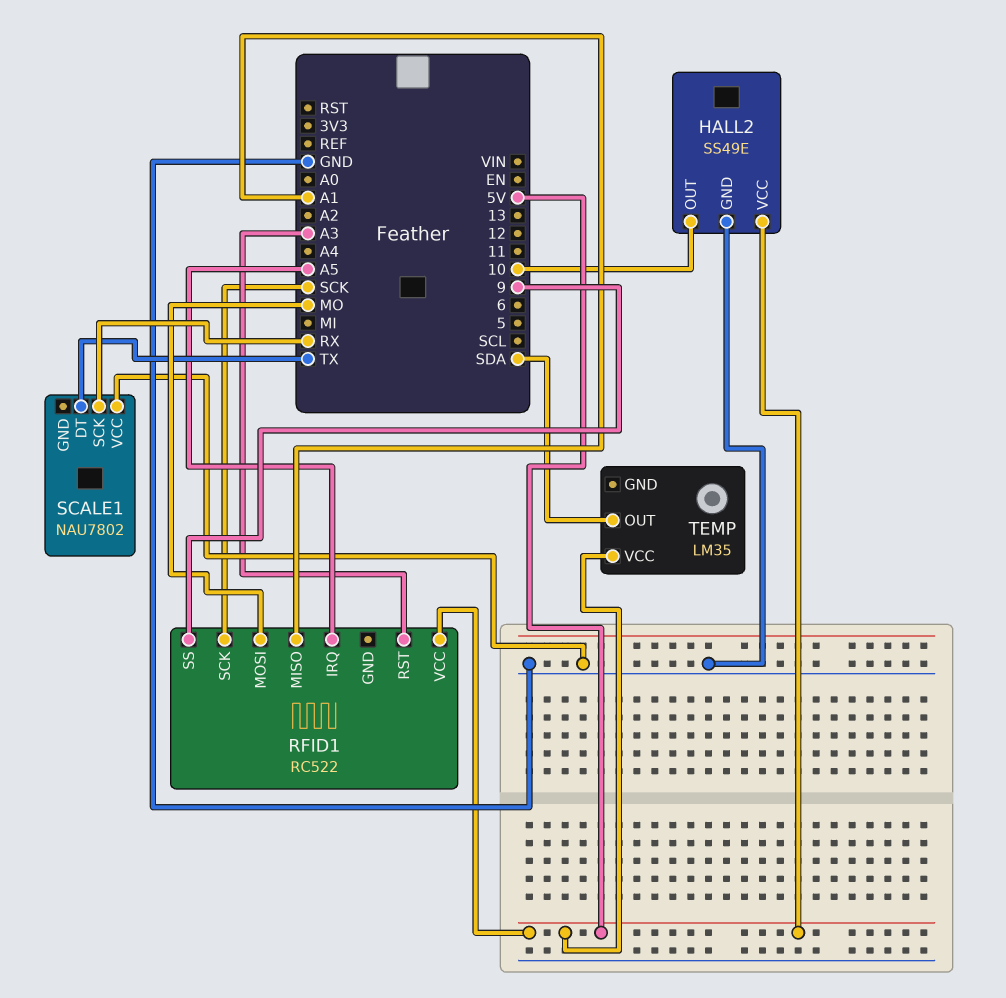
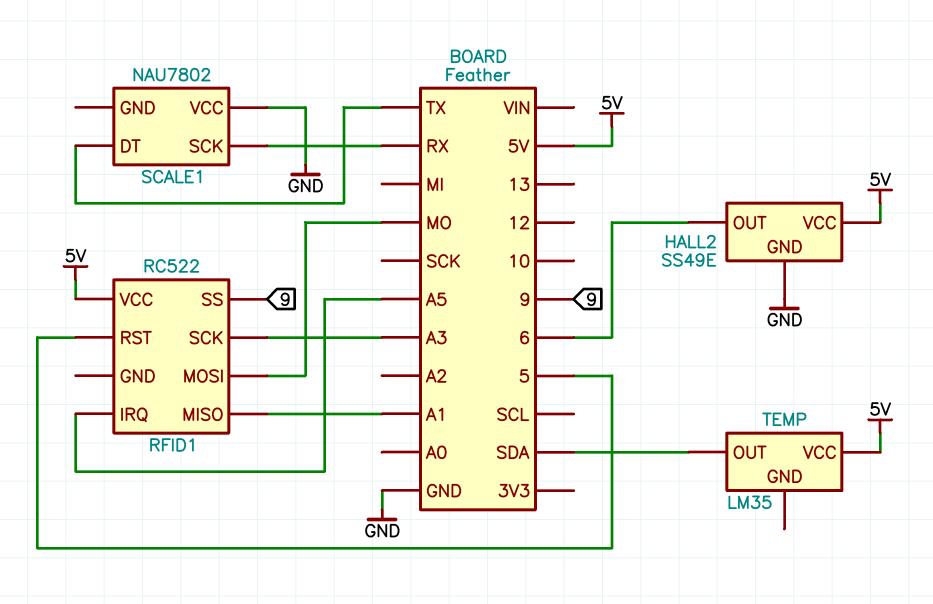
HALL2 pin OUT: 10 -> 6
RFID1 pin RST: A3 -> 5
RFID1 pin SCK: SCK -> A3

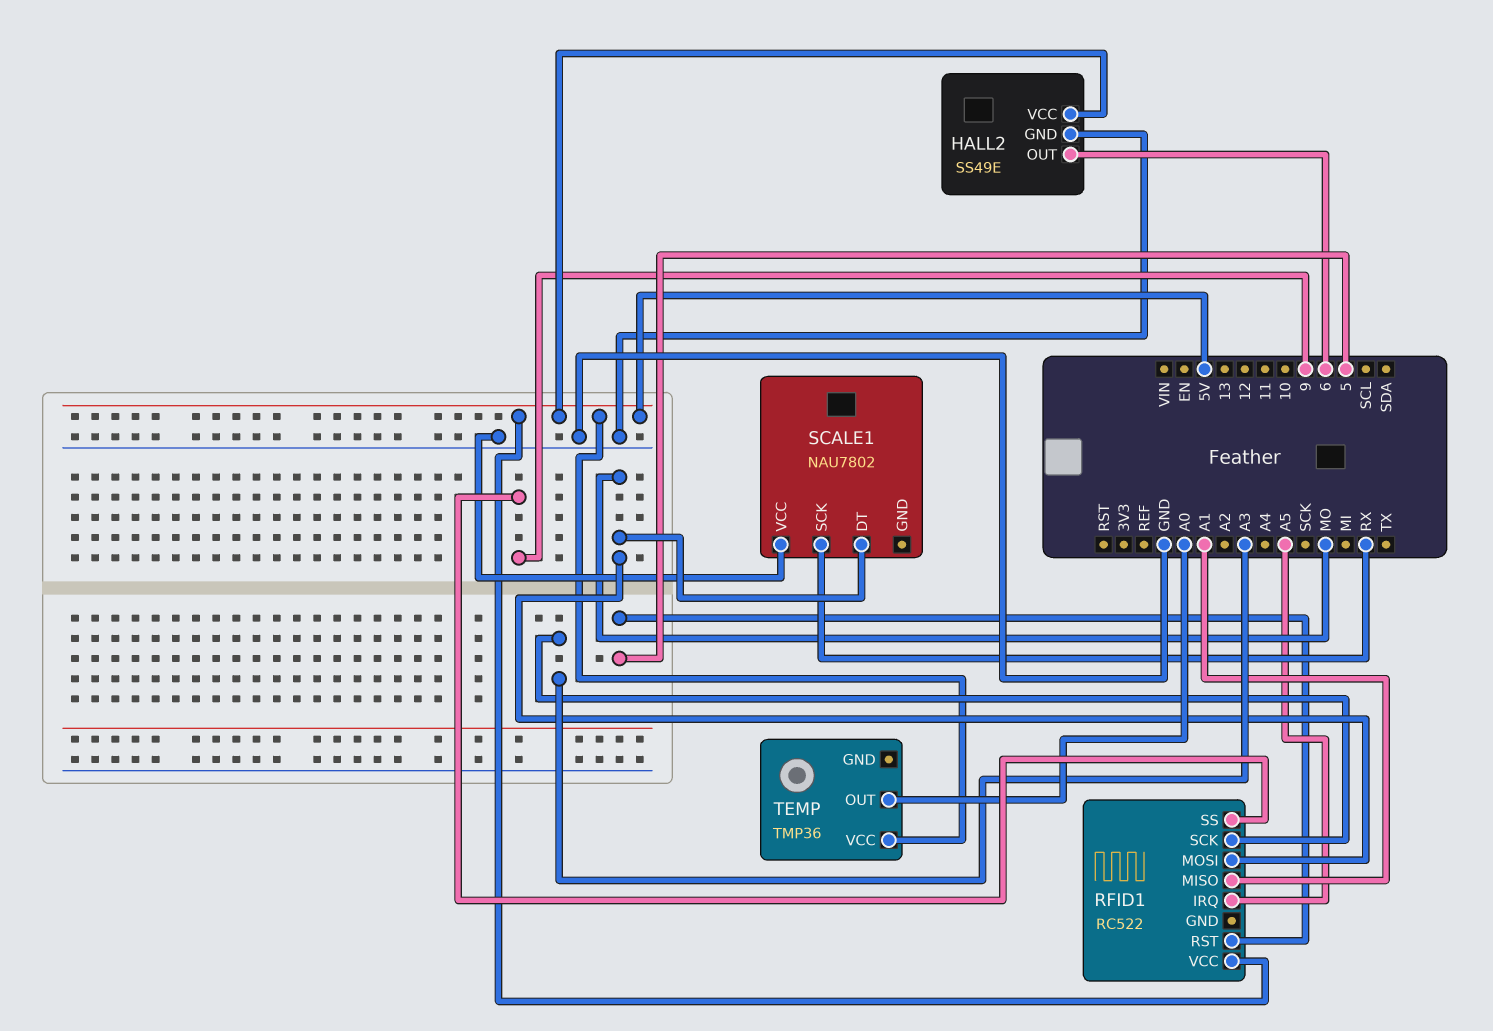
SCALE1 pin DT: TX -> MO
TEMP: LM35 -> TMP36
TEMP pin OUT: SDA -> A0

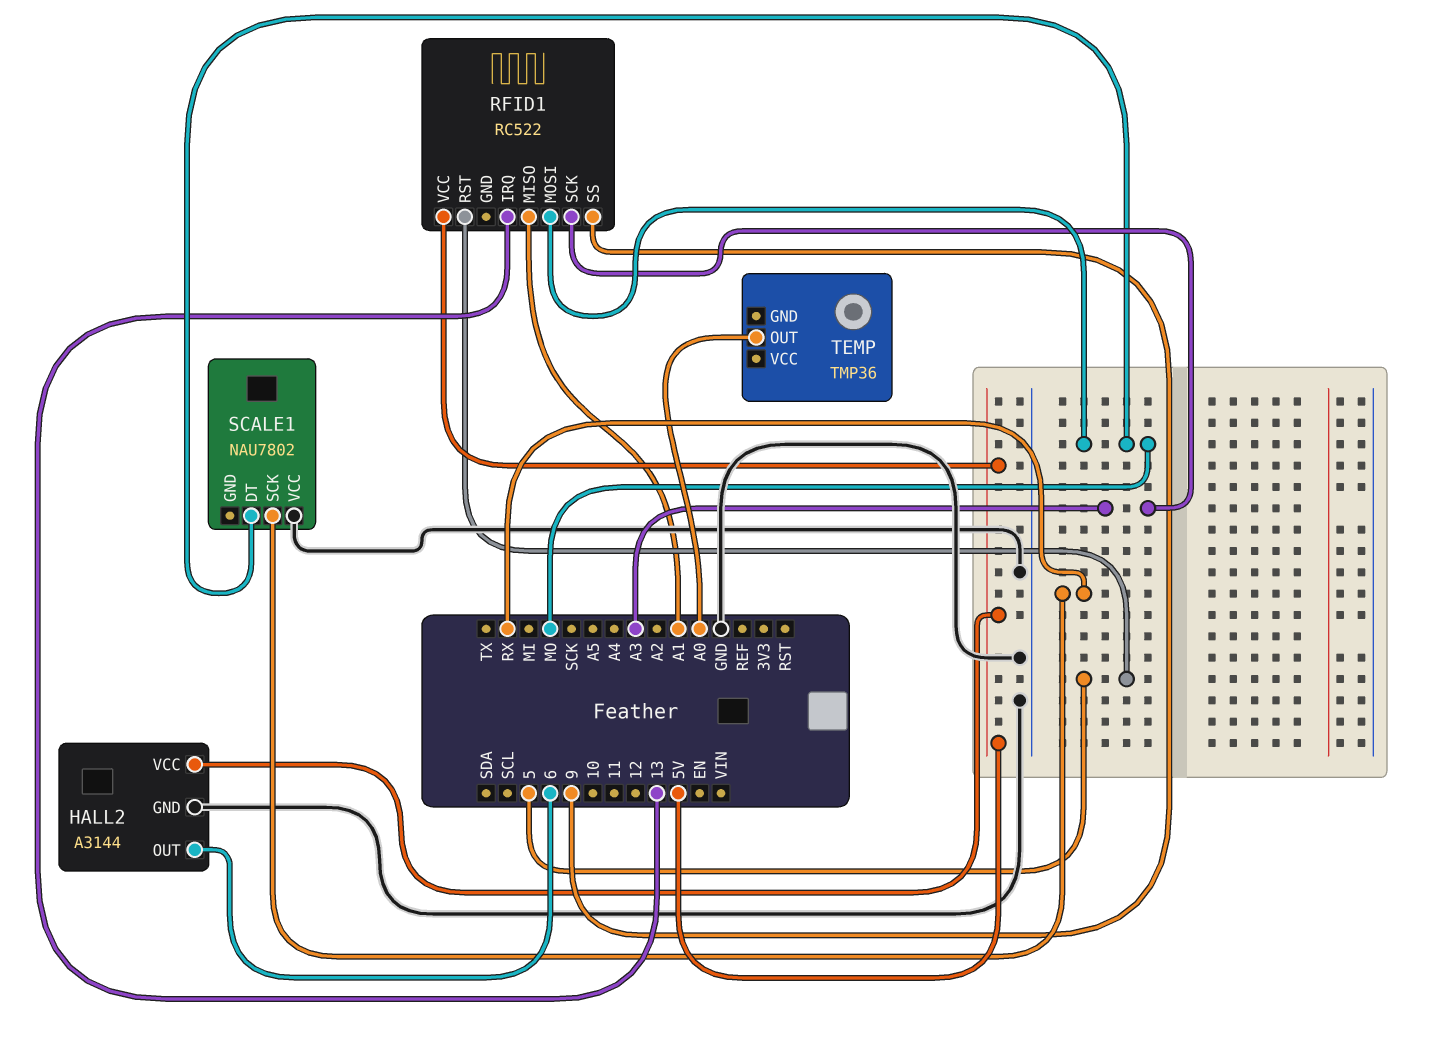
HALL2: SS49E -> A3144
RFID1 pin IRQ: A5 -> 13
TEMP pin VCC: 5V -> none

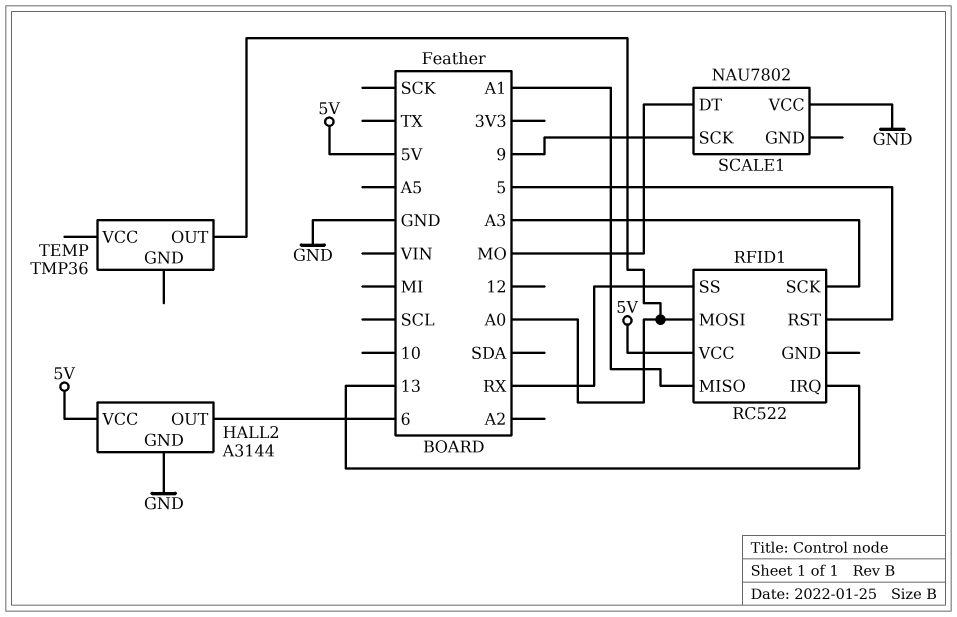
RFID1 pin MOSI: MO -> A0
RFID1 pin SS: 9 -> RX
SCALE1 pin SCK: RX -> 9

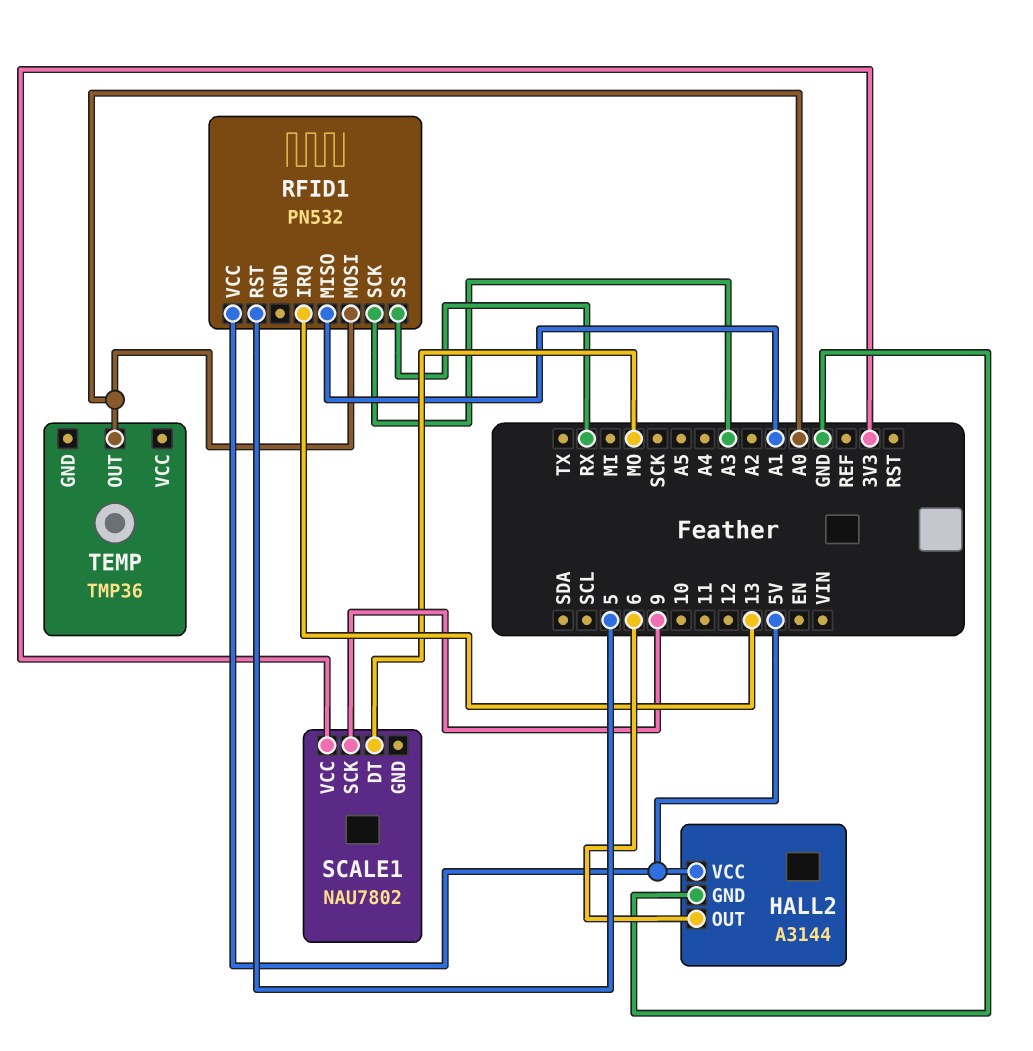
RFID1: RC522 -> PN532
SCALE1 pin VCC: GND -> 3V3

